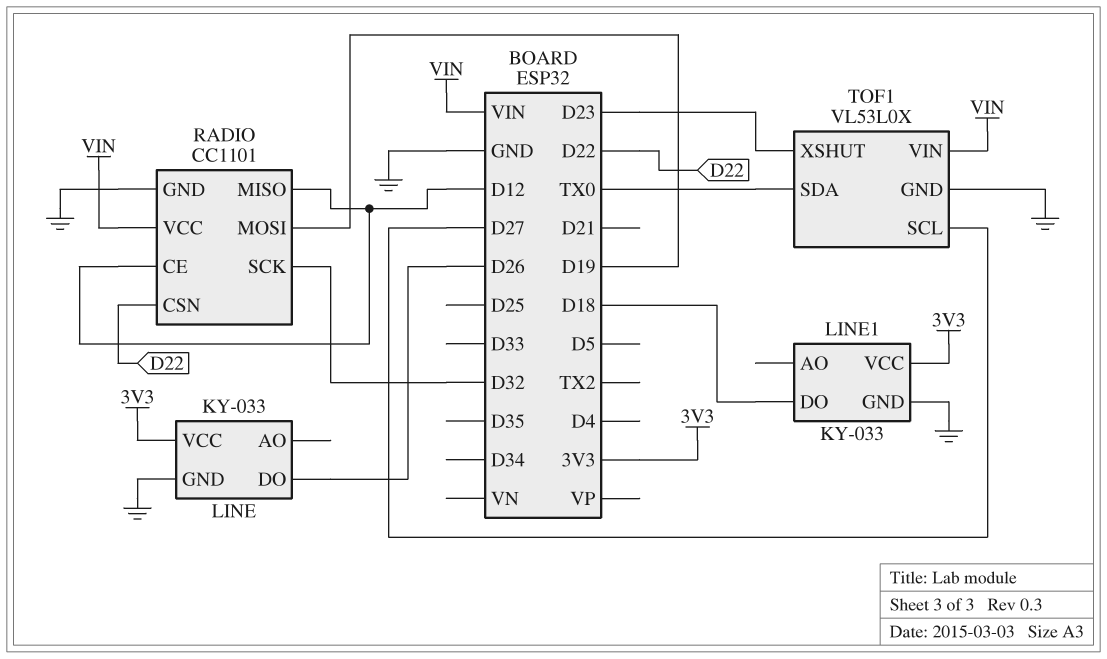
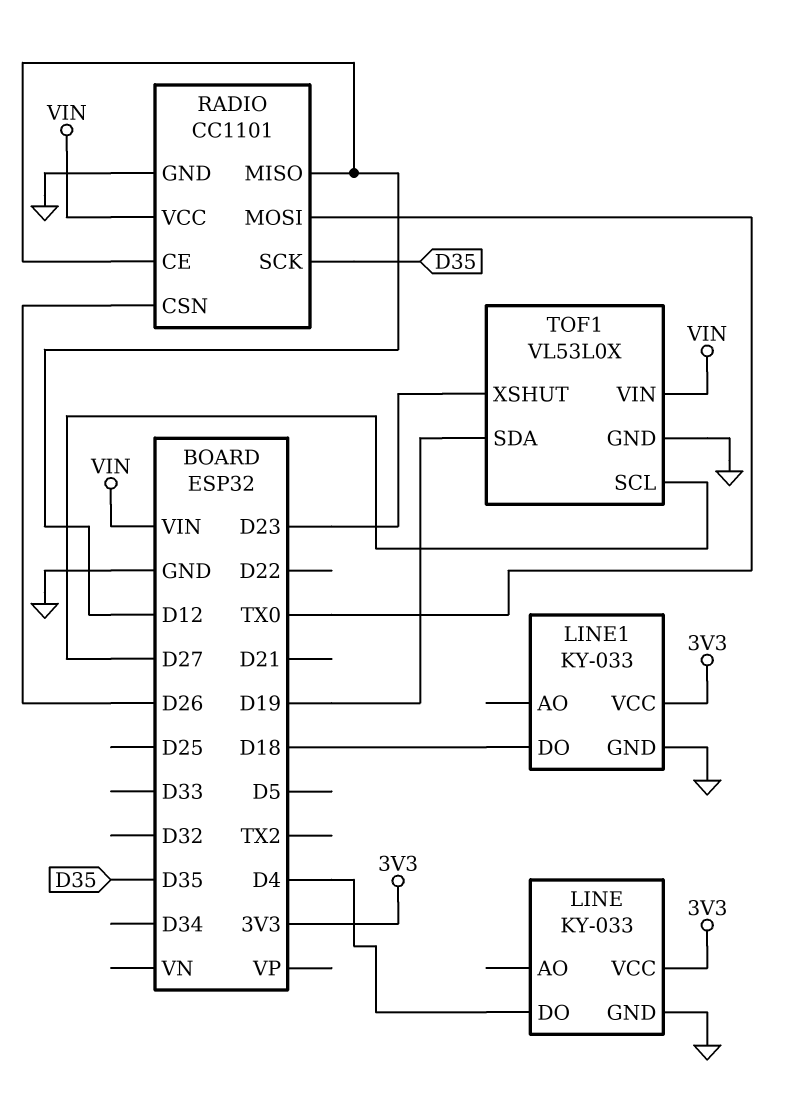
LINE pin DO: D26 -> D4
RADIO pin CSN: D22 -> D26
RADIO pin MOSI: D19 -> TX0
RADIO pin SCK: D32 -> D35
TOF1 pin SDA: TX0 -> D19

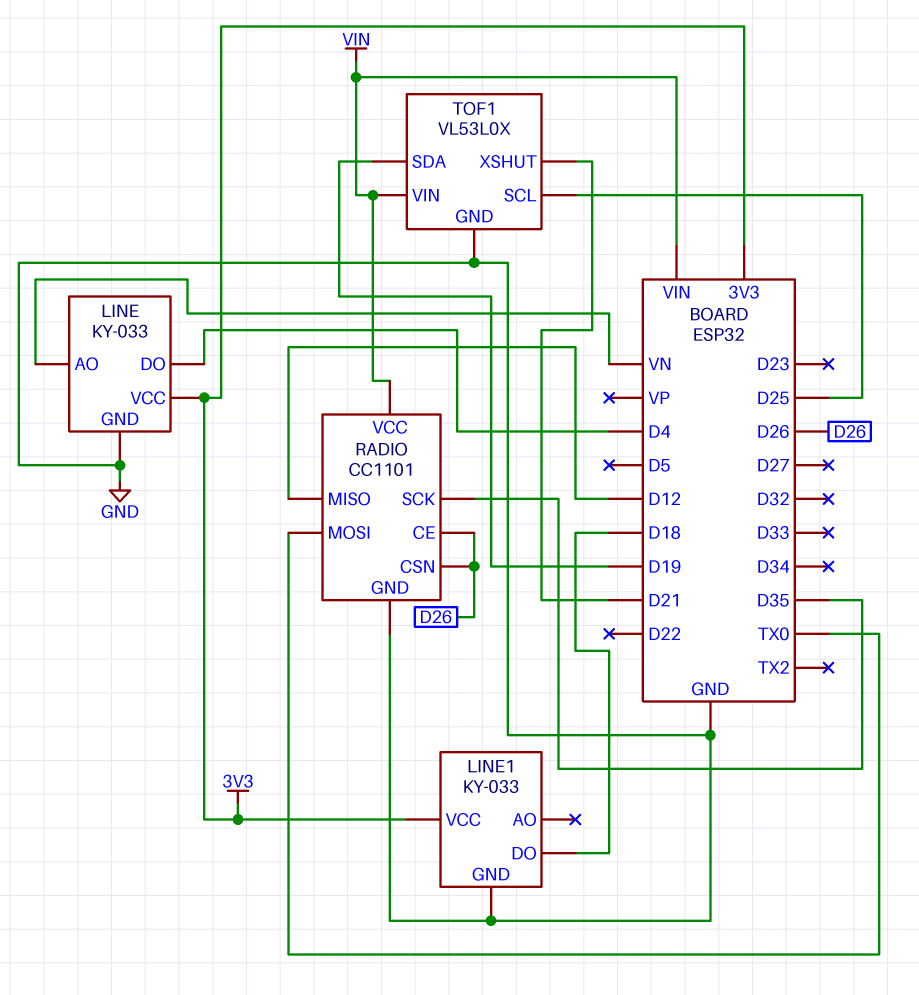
LINE pin AO: none -> VN
RADIO pin CE: D12 -> D26
TOF1 pin SCL: D27 -> D25
TOF1 pin XSHUT: D23 -> D21

